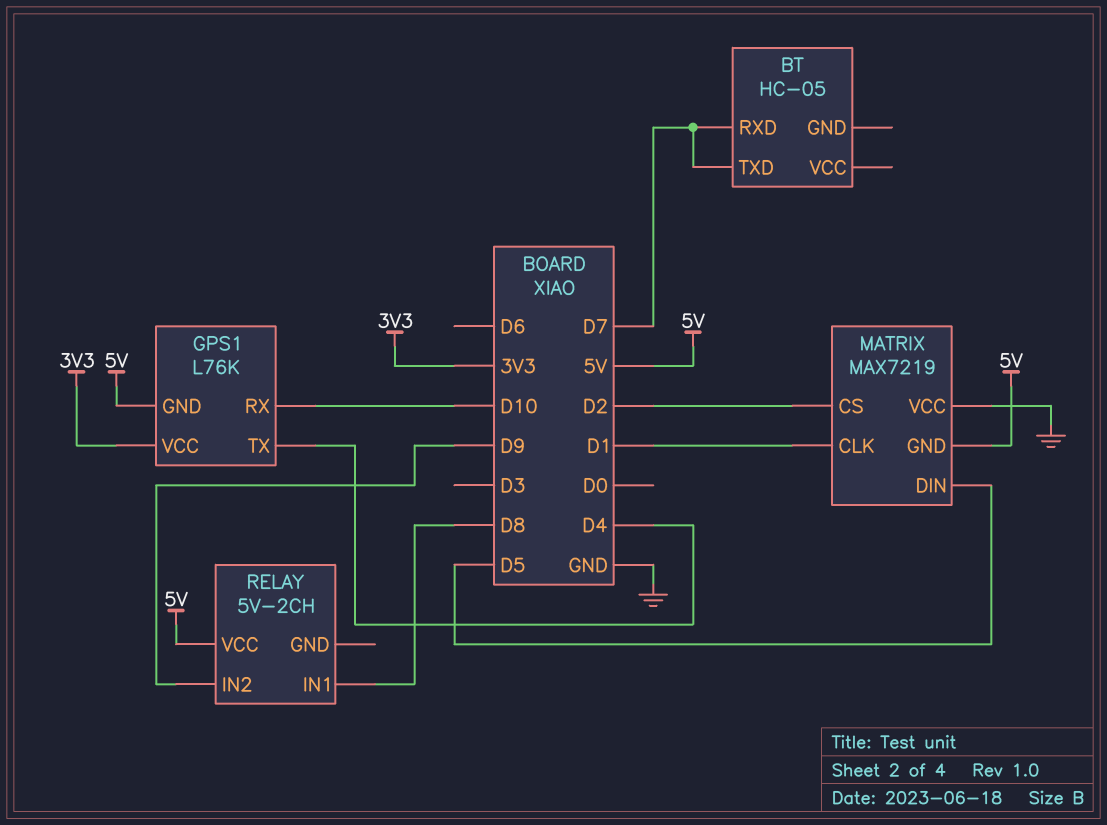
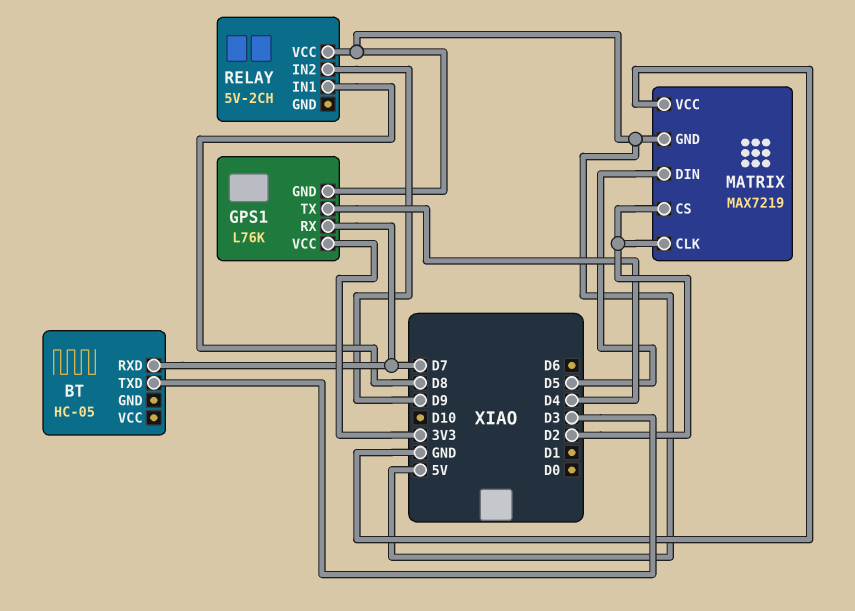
BT pin TXD: D7 -> D3
GPS1 pin RX: D10 -> D7
MATRIX pin CLK: D1 -> D2

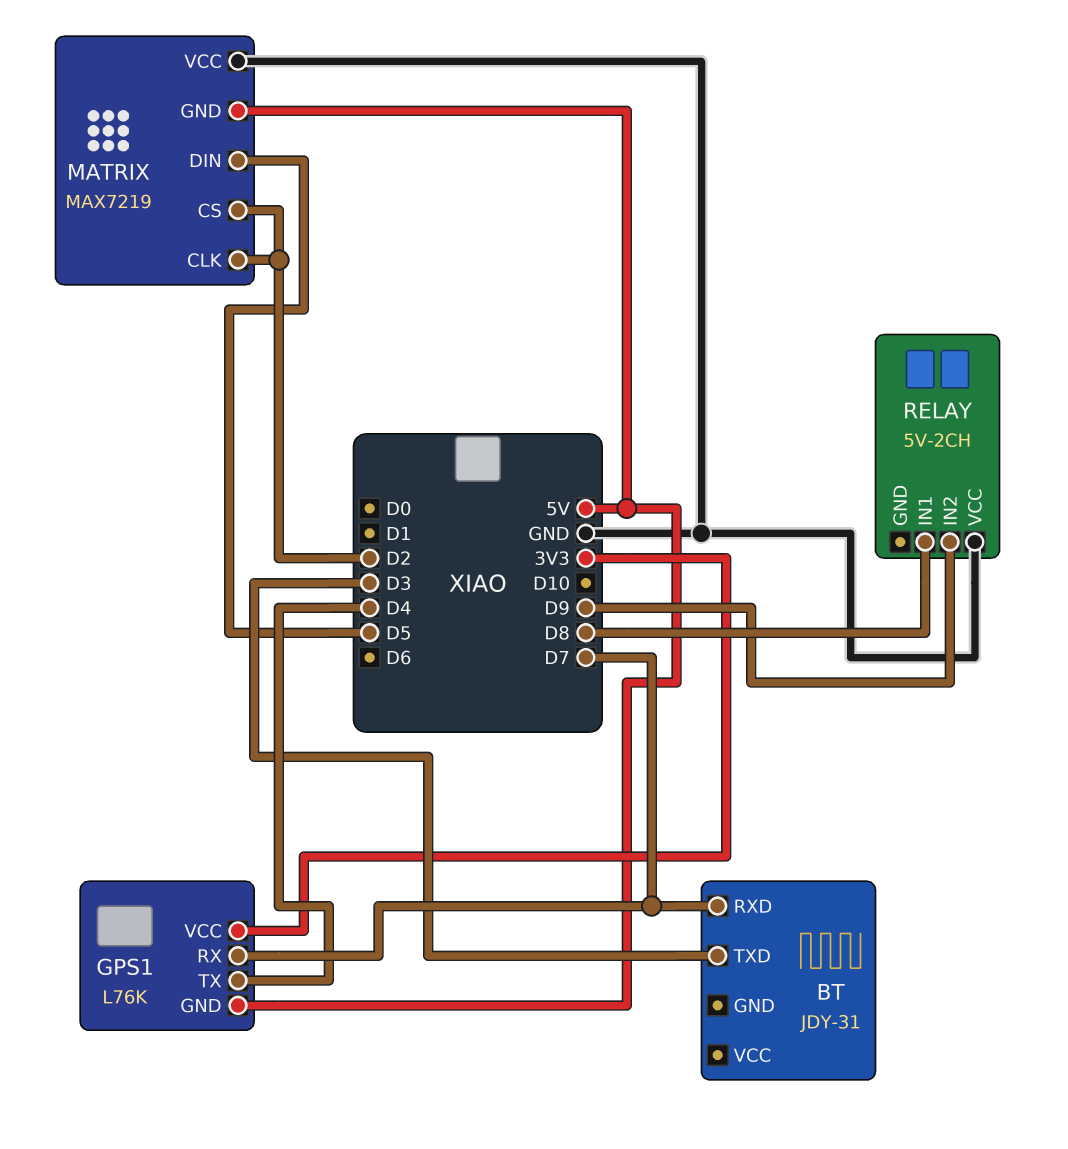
BT: HC-05 -> JDY-31
RELAY pin VCC: 5V -> GND

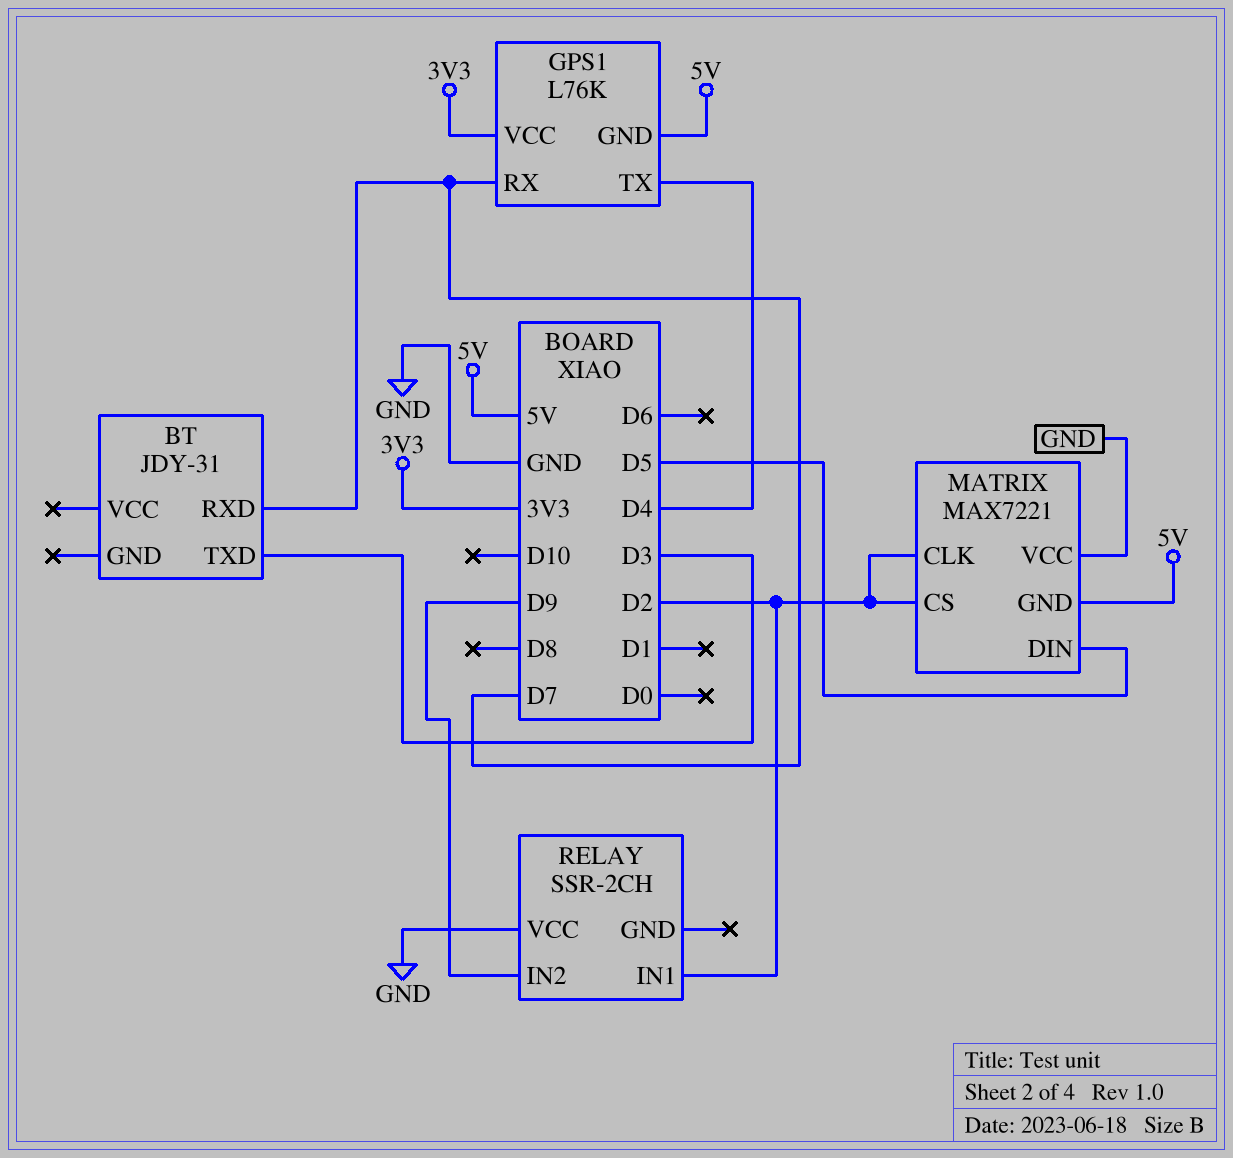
MATRIX: MAX7219 -> MAX7221
RELAY: 5V-2CH -> SSR-2CH
RELAY pin IN1: D8 -> D2

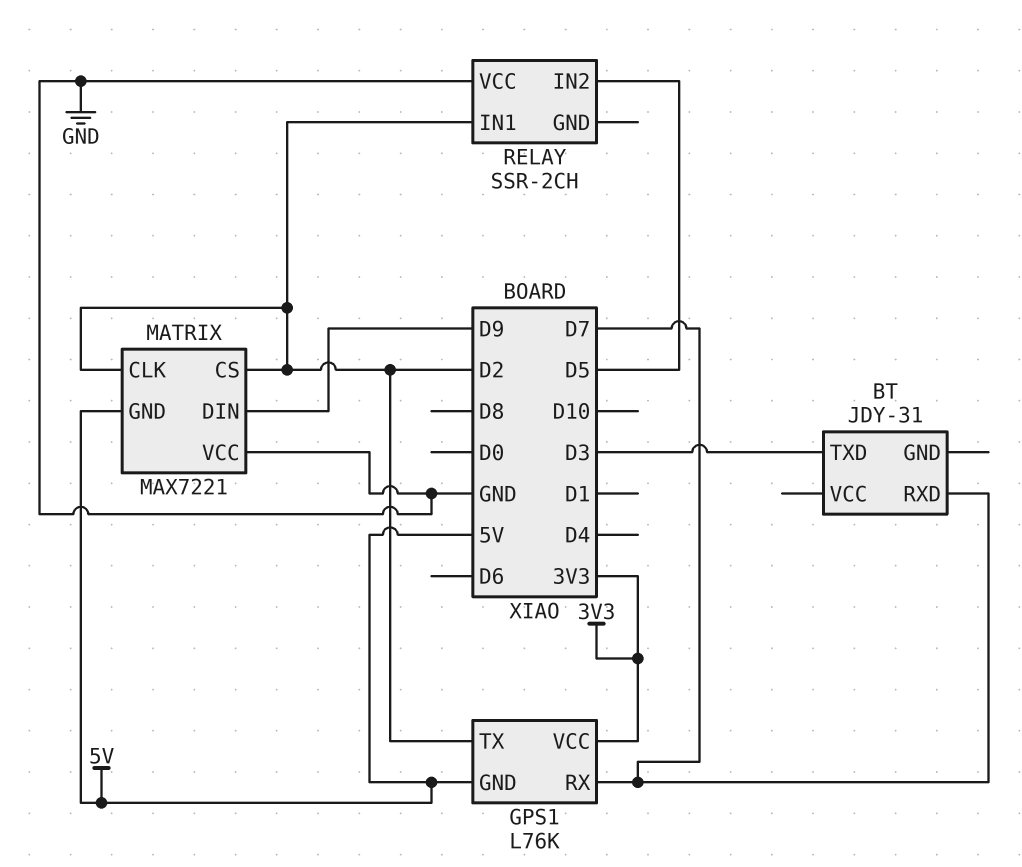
GPS1 pin TX: D4 -> D2
MATRIX pin DIN: D5 -> D9
RELAY pin IN2: D9 -> D5

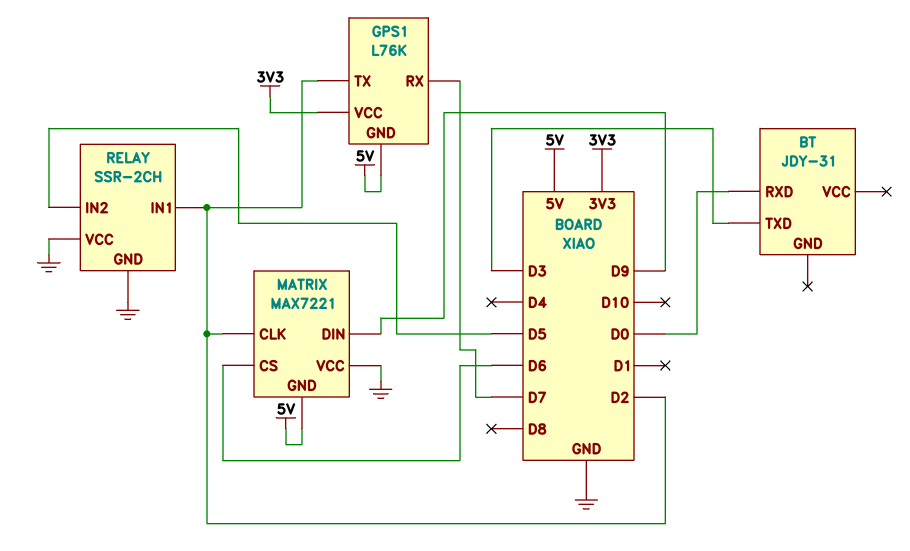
BT pin RXD: D7 -> D0
MATRIX pin CS: D2 -> D6
RELAY pin GND: none -> GND

